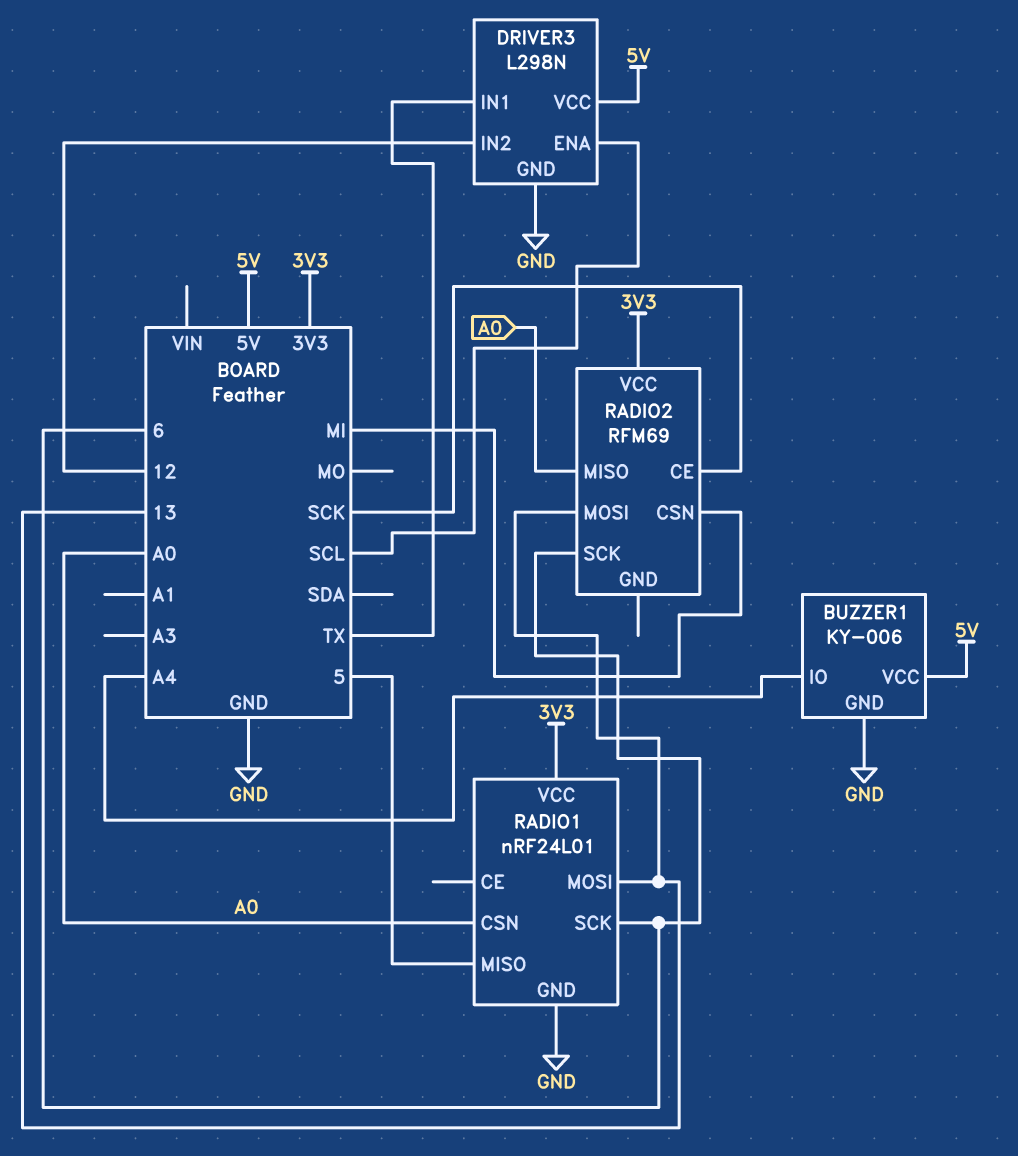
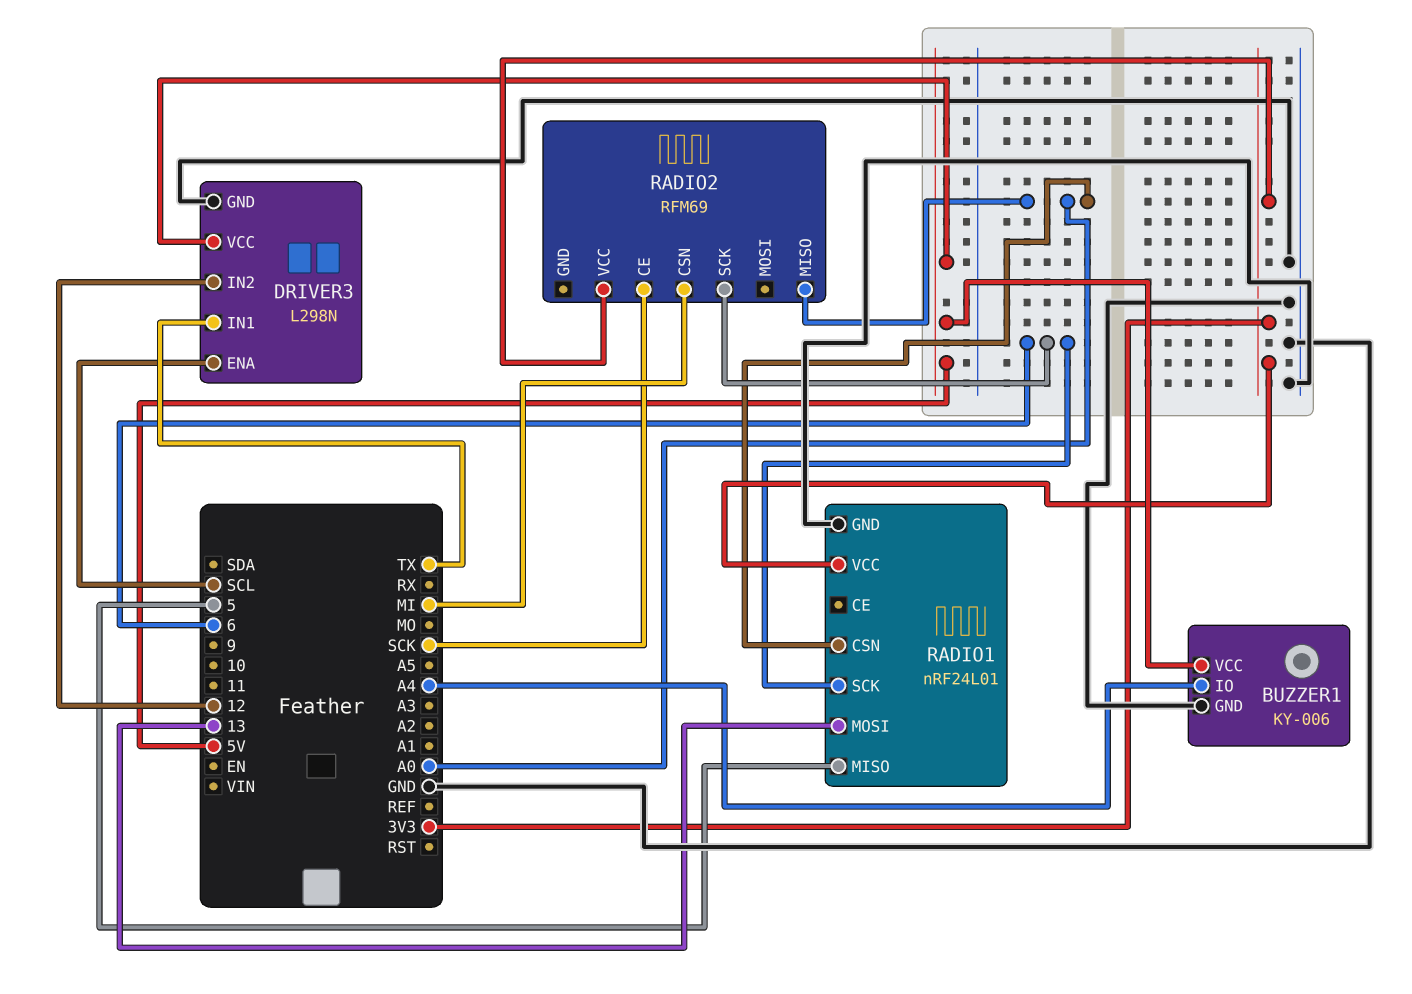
RADIO2 pin MOSI: 13 -> none

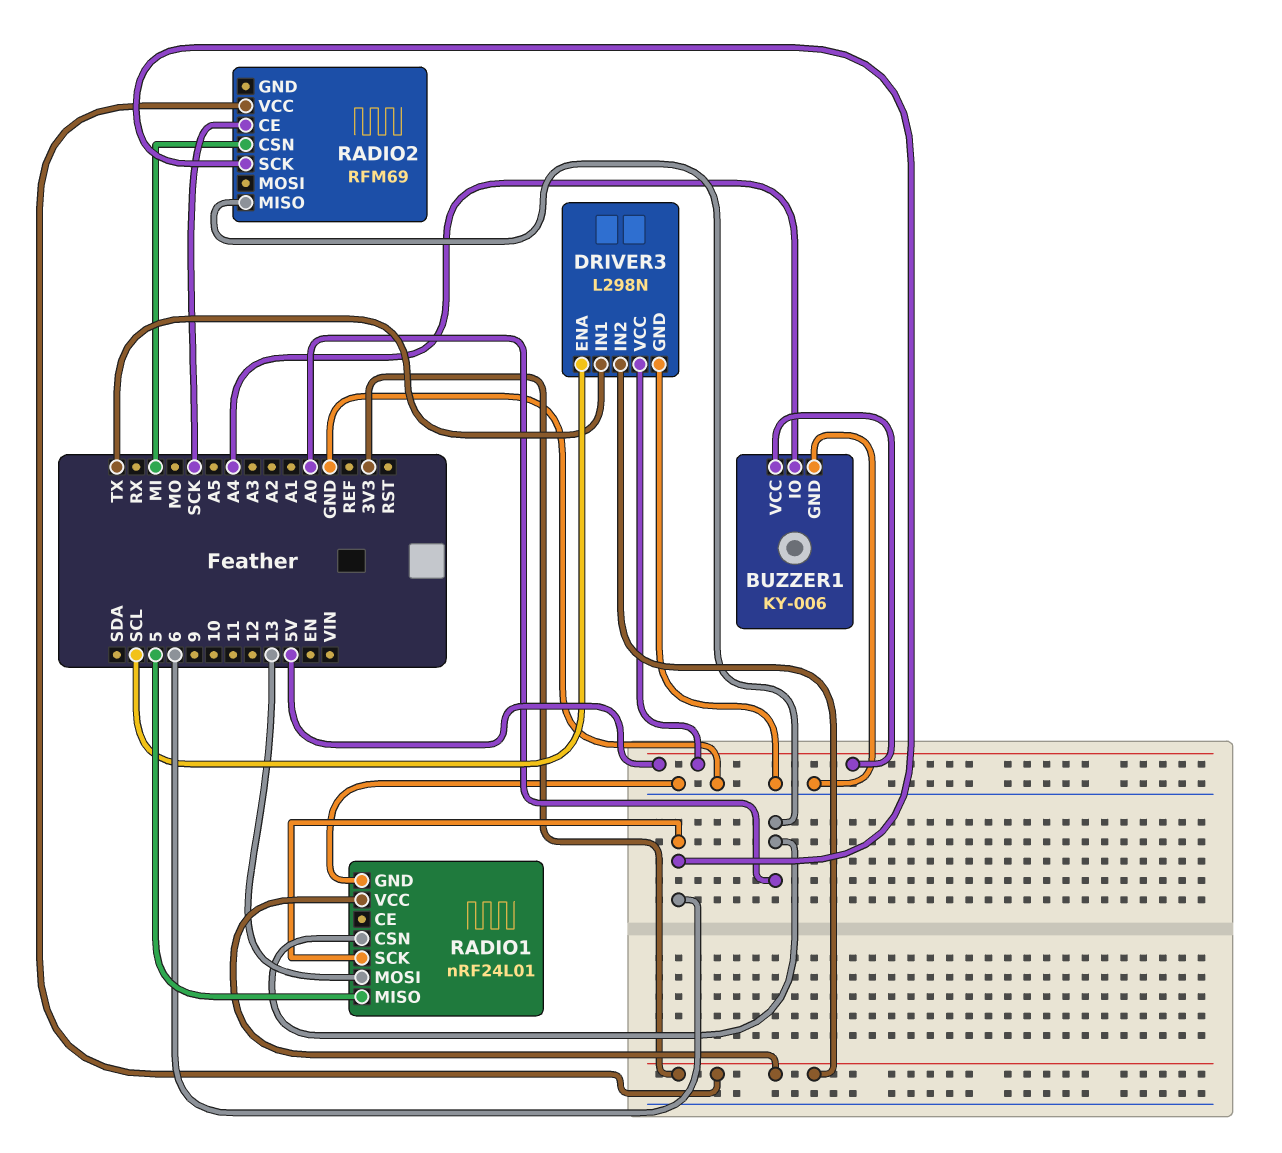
DRIVER3 pin IN2: 12 -> 3V3

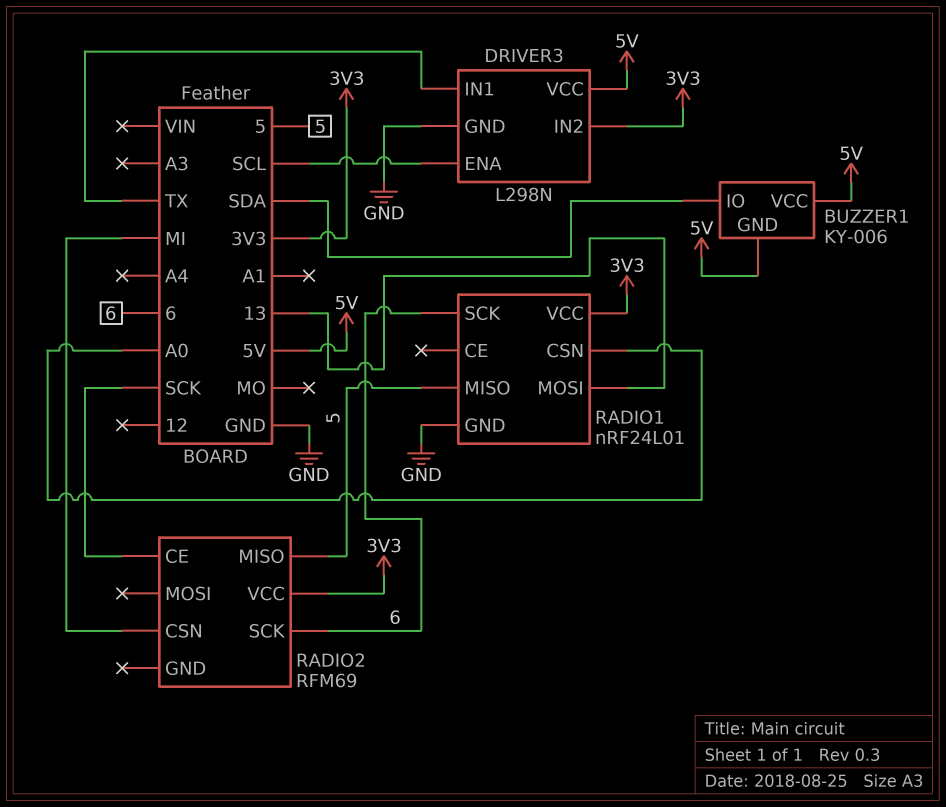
BUZZER1 pin GND: GND -> 5V
BUZZER1 pin IO: A4 -> SDA
RADIO2 pin MISO: A0 -> 5

